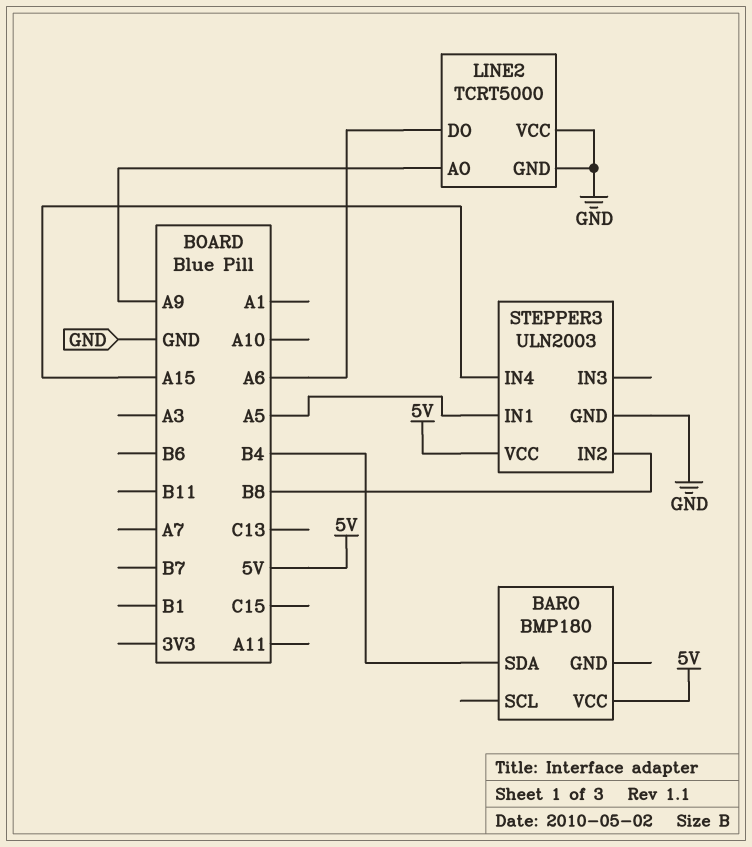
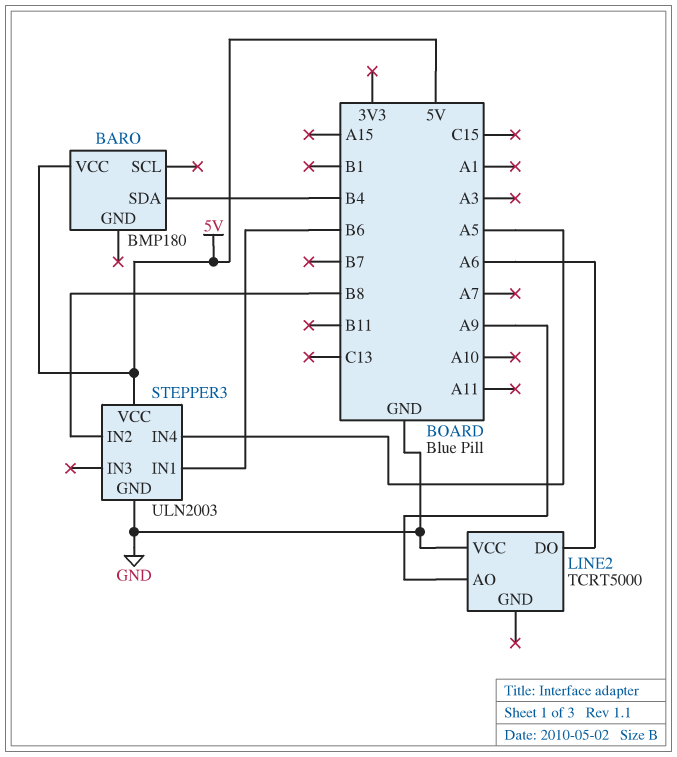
LINE2 pin GND: GND -> none
STEPPER3 pin IN1: A5 -> B6
STEPPER3 pin IN4: A15 -> A5

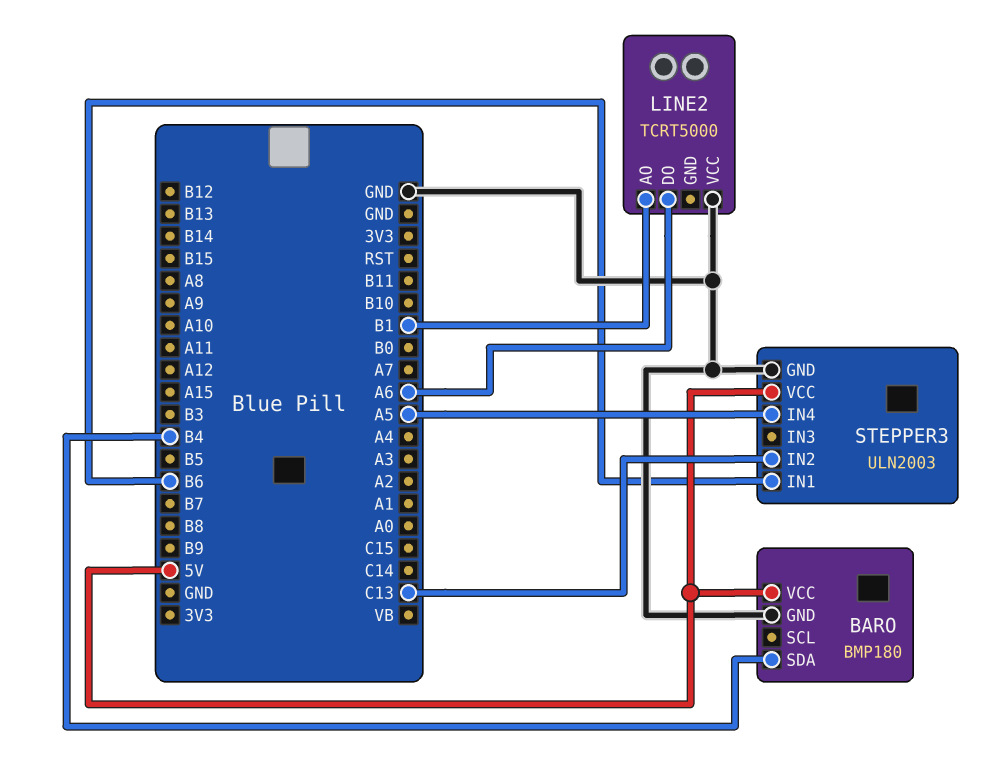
BARO pin GND: none -> GND
LINE2 pin AO: A9 -> B1
STEPPER3 pin IN2: B8 -> C13

